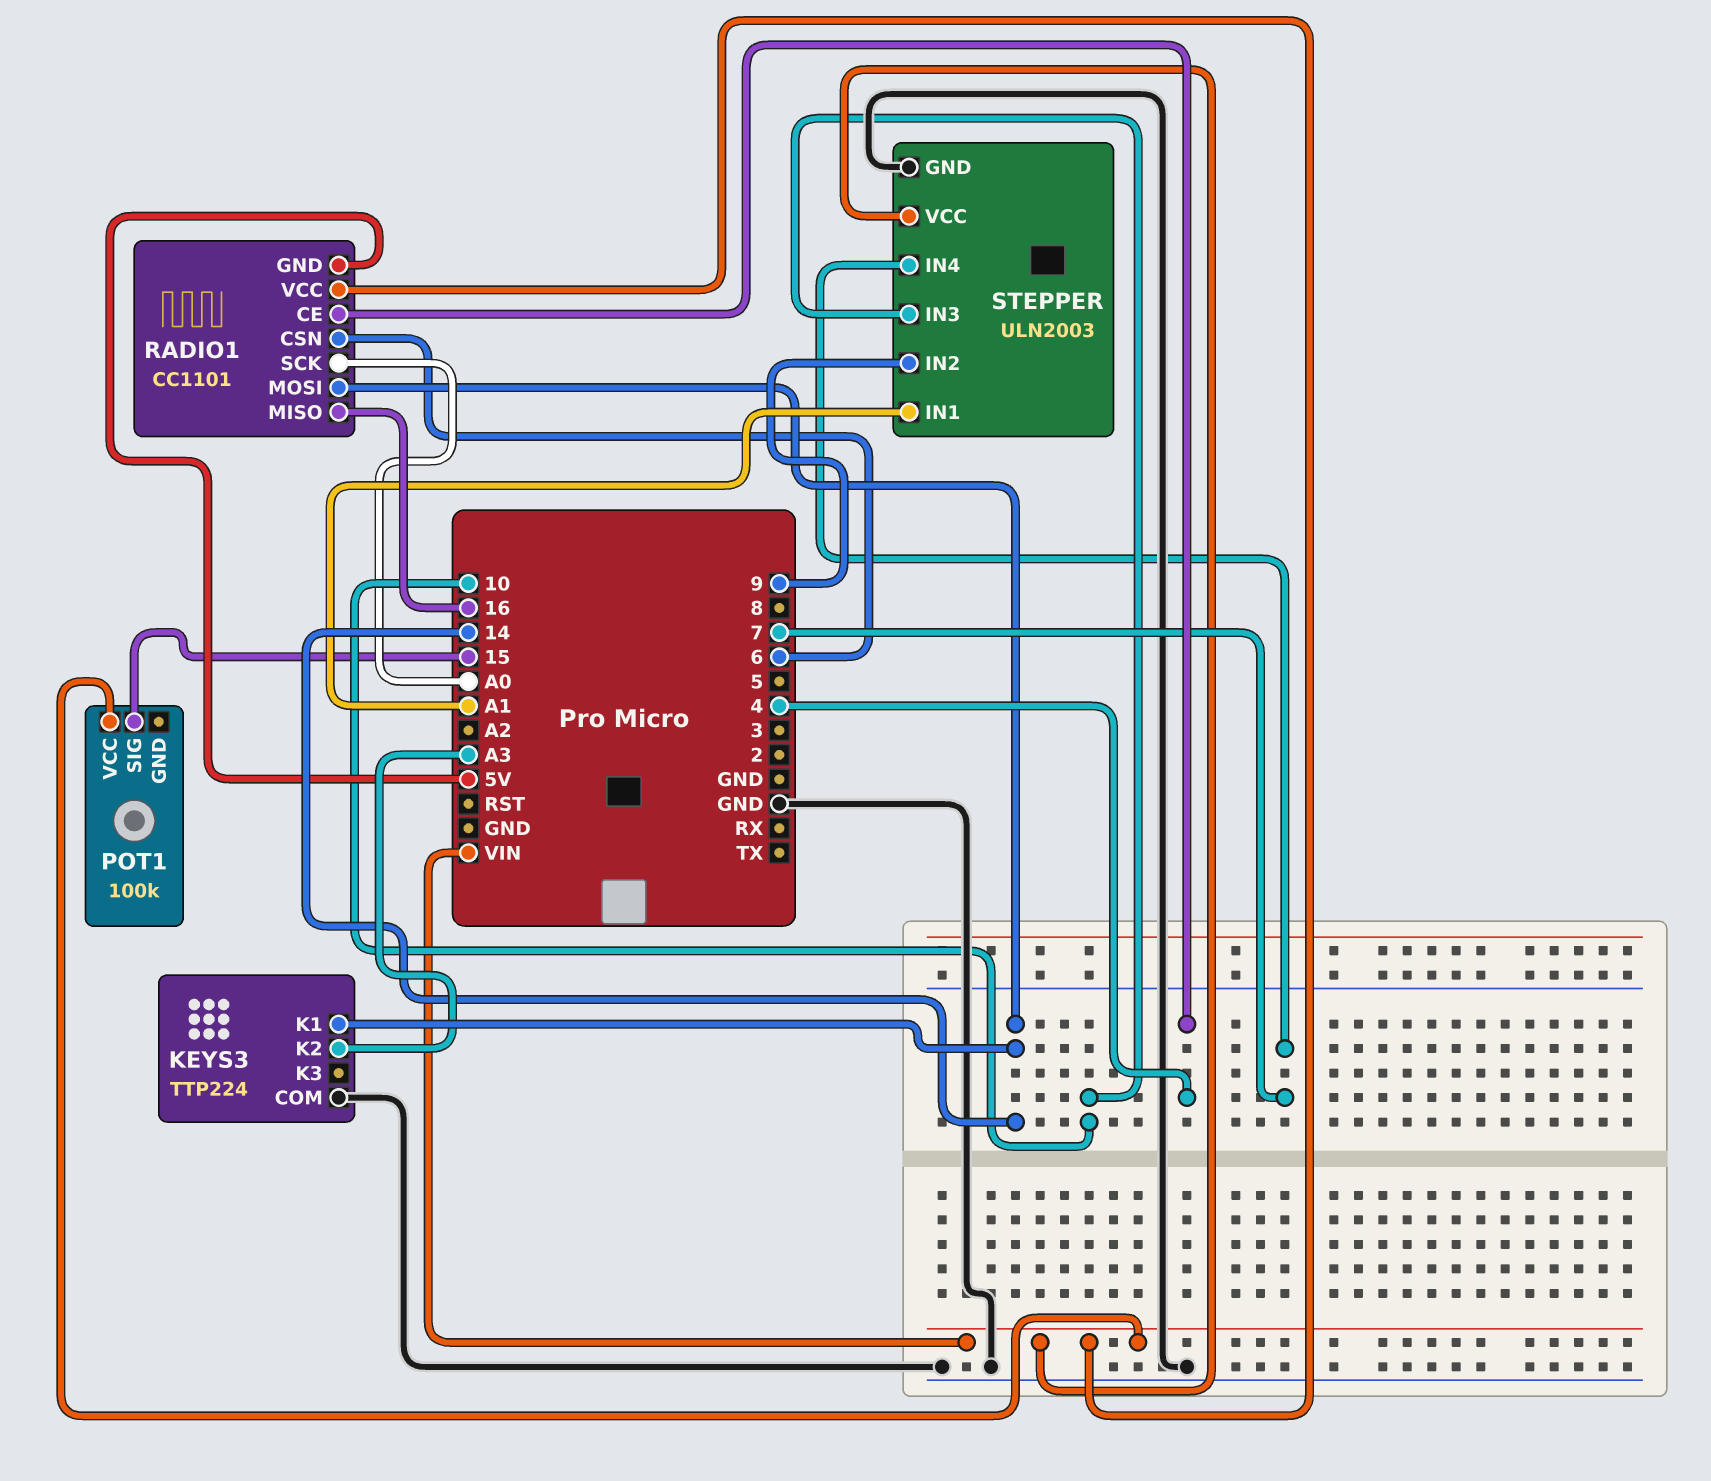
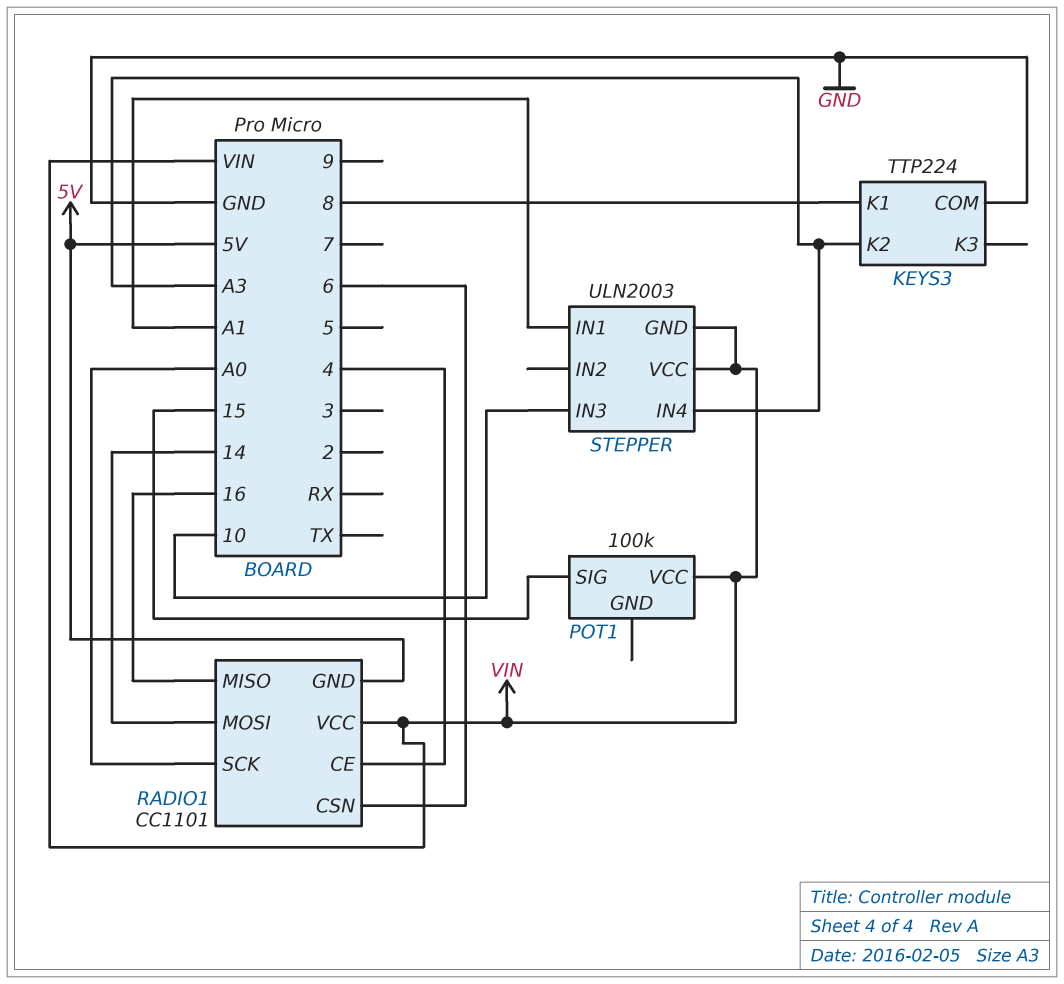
KEYS3 pin K1: 14 -> 8
STEPPER pin GND: GND -> VIN
STEPPER pin IN2: 9 -> none
STEPPER pin IN4: 7 -> A3

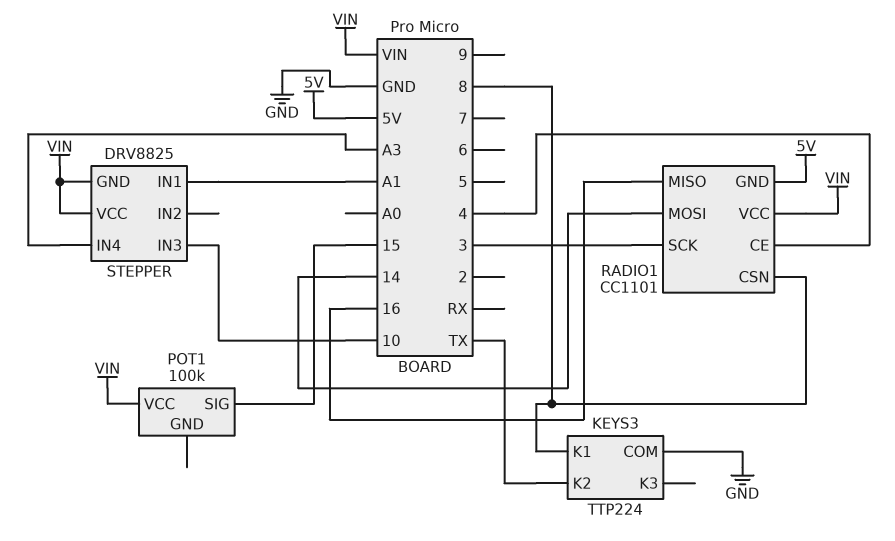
KEYS3 pin K2: A3 -> TX
RADIO1 pin CSN: 6 -> 8
RADIO1 pin SCK: A0 -> 3
STEPPER: ULN2003 -> DRV8825

